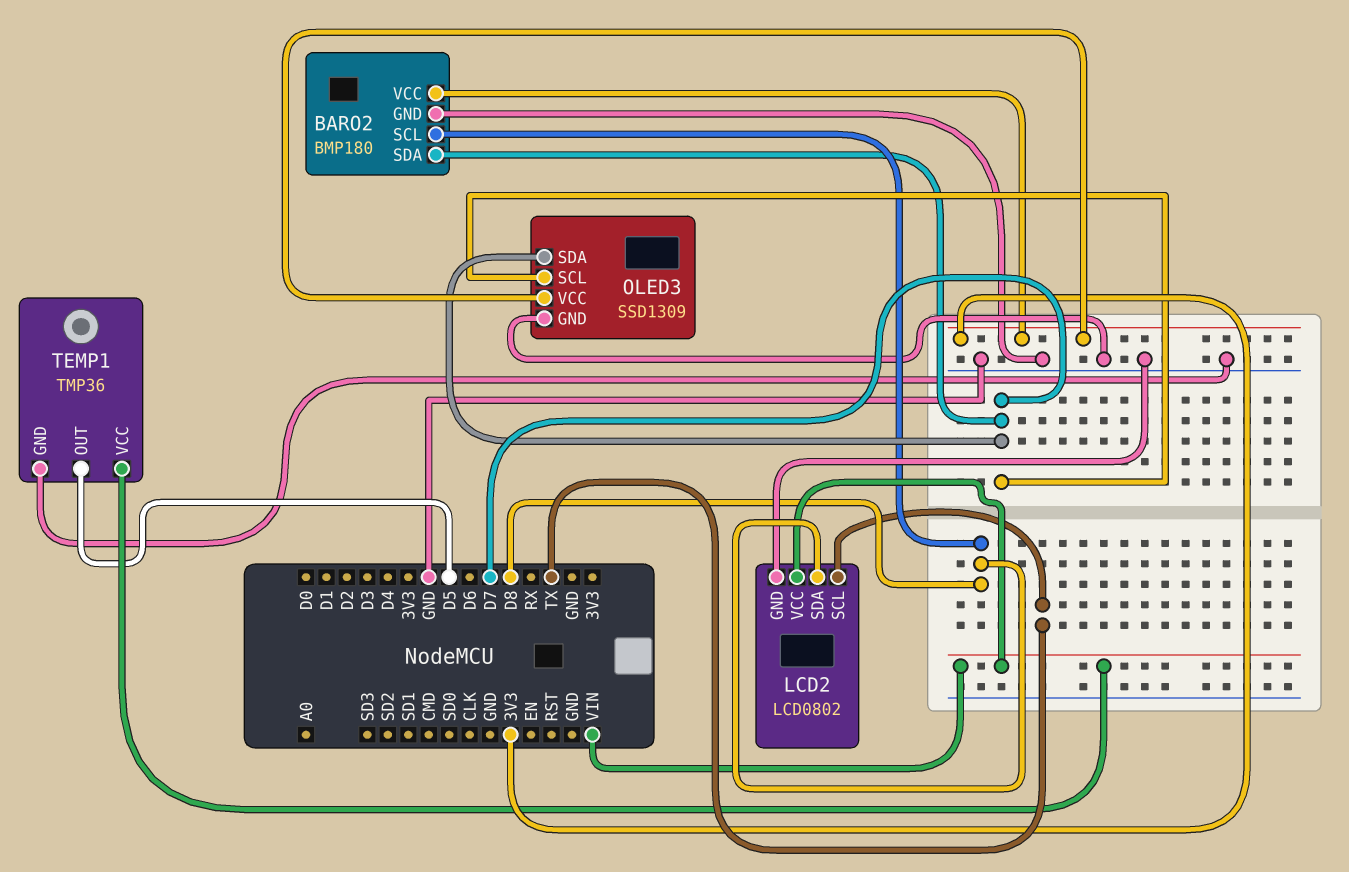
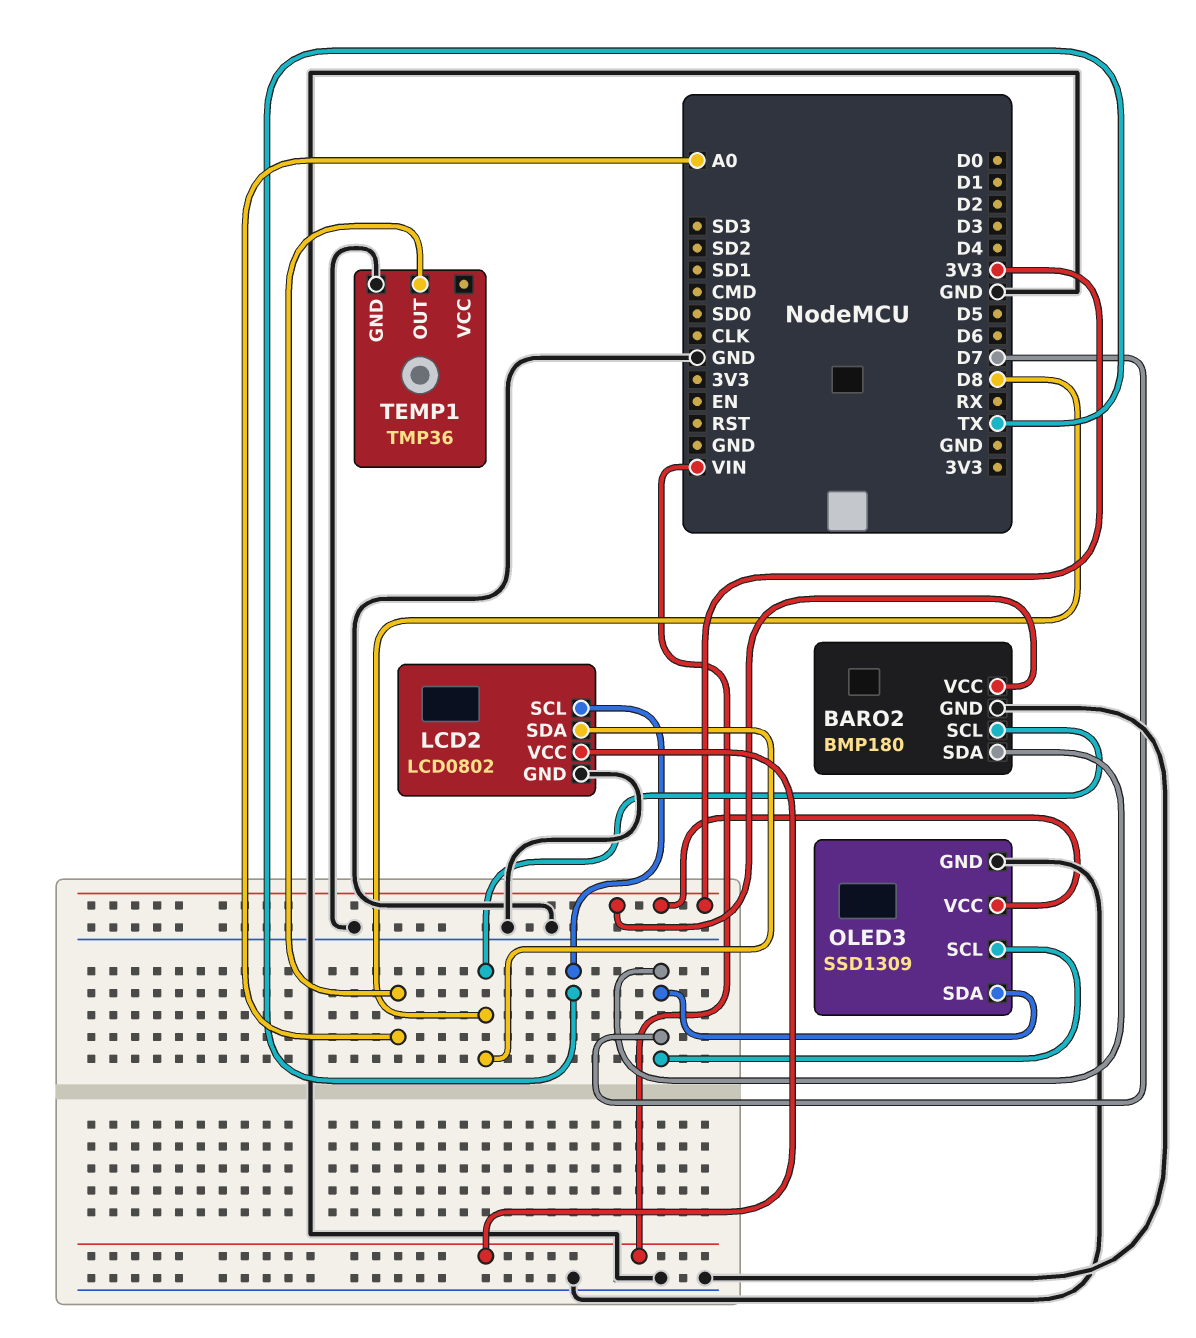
TEMP1 pin OUT: D5 -> A0
TEMP1 pin VCC: VIN -> none

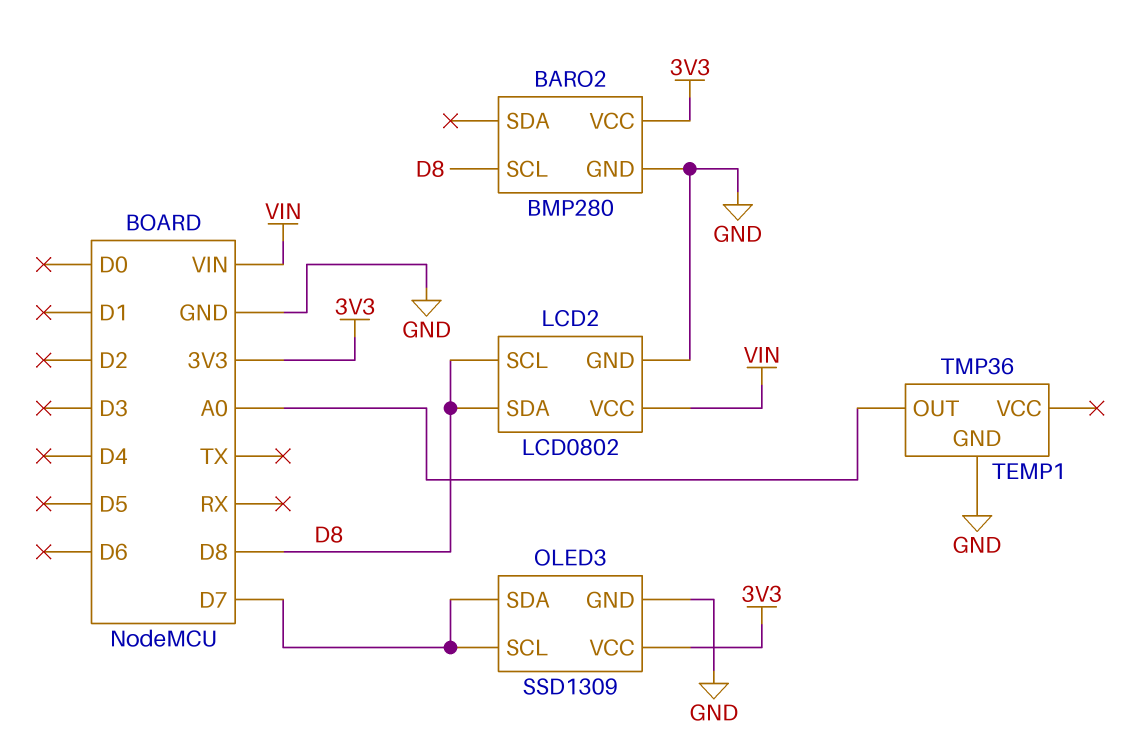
BARO2: BMP180 -> BMP280
BARO2 pin SDA: D7 -> none
LCD2 pin SCL: TX -> D8

